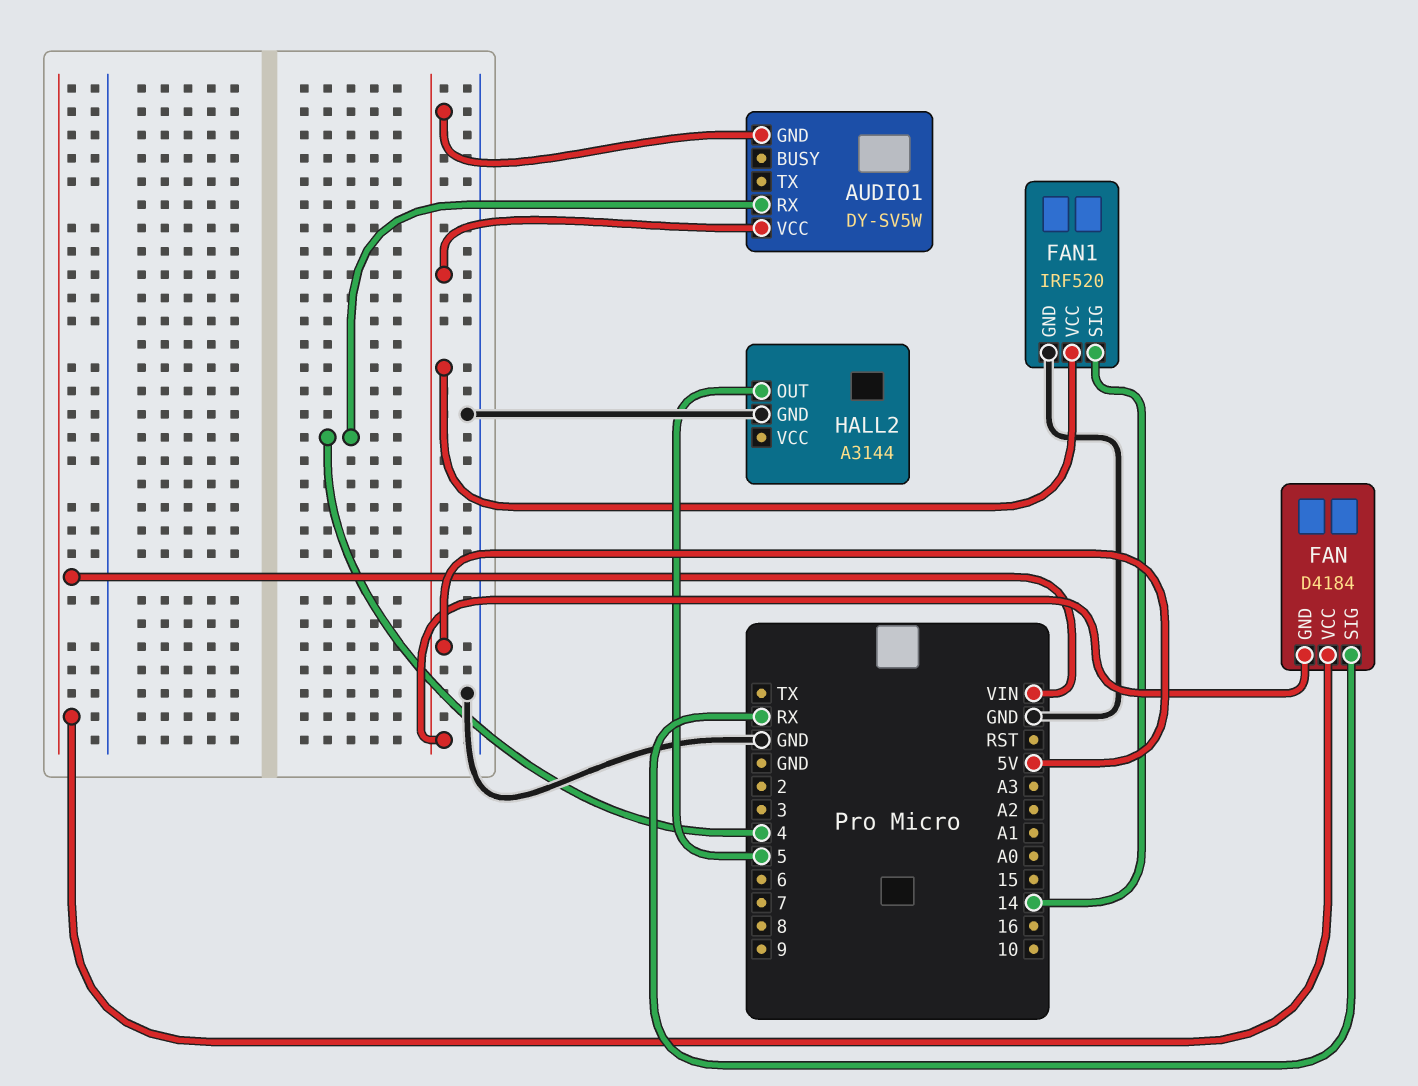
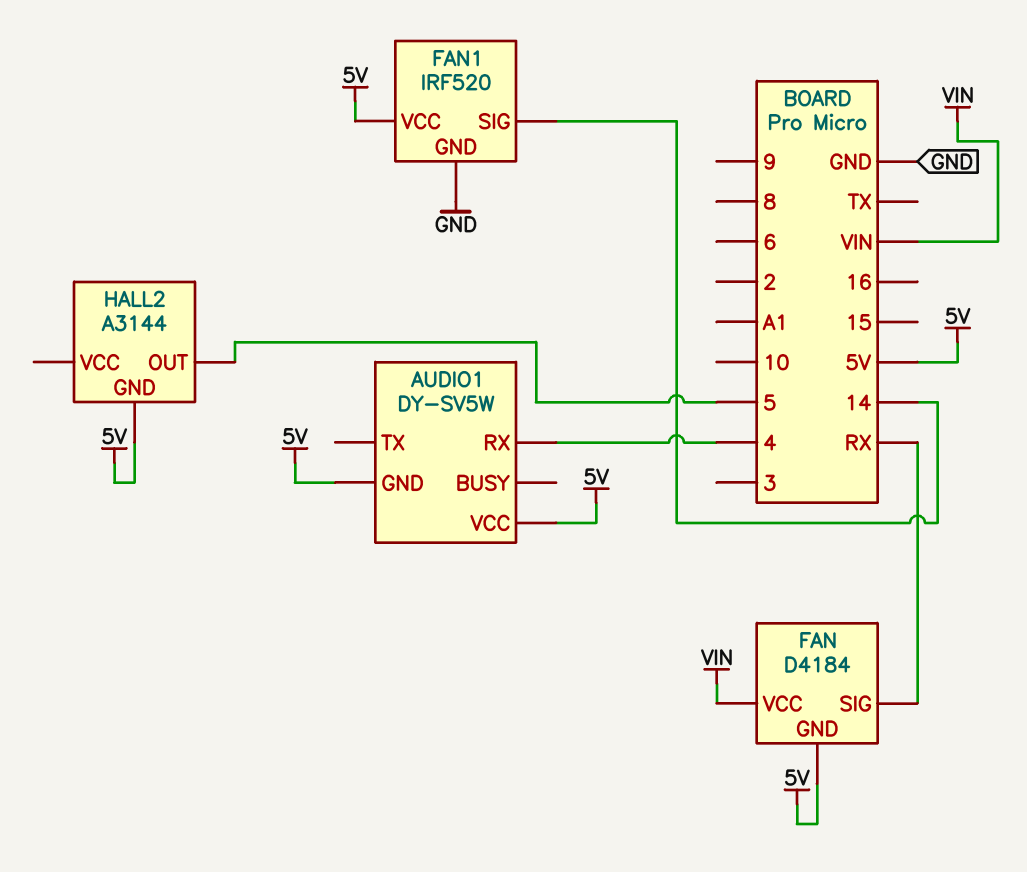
HALL2 pin GND: GND -> 5V

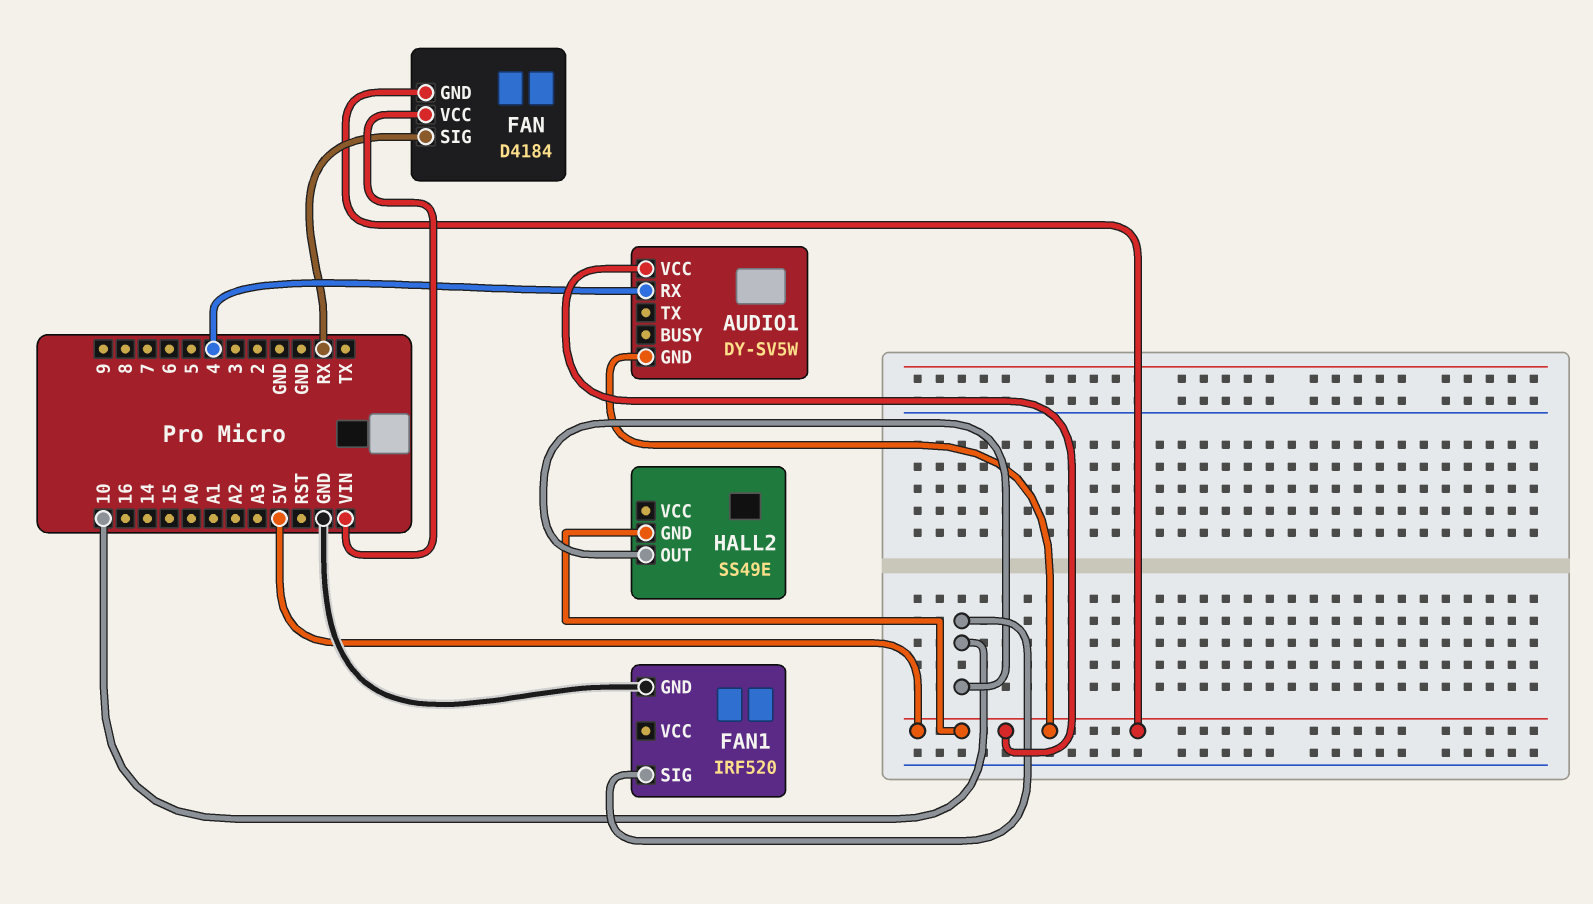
FAN1 pin SIG: 14 -> 10
FAN1 pin VCC: 5V -> none
HALL2: A3144 -> SS49E
HALL2 pin OUT: 5 -> 10

